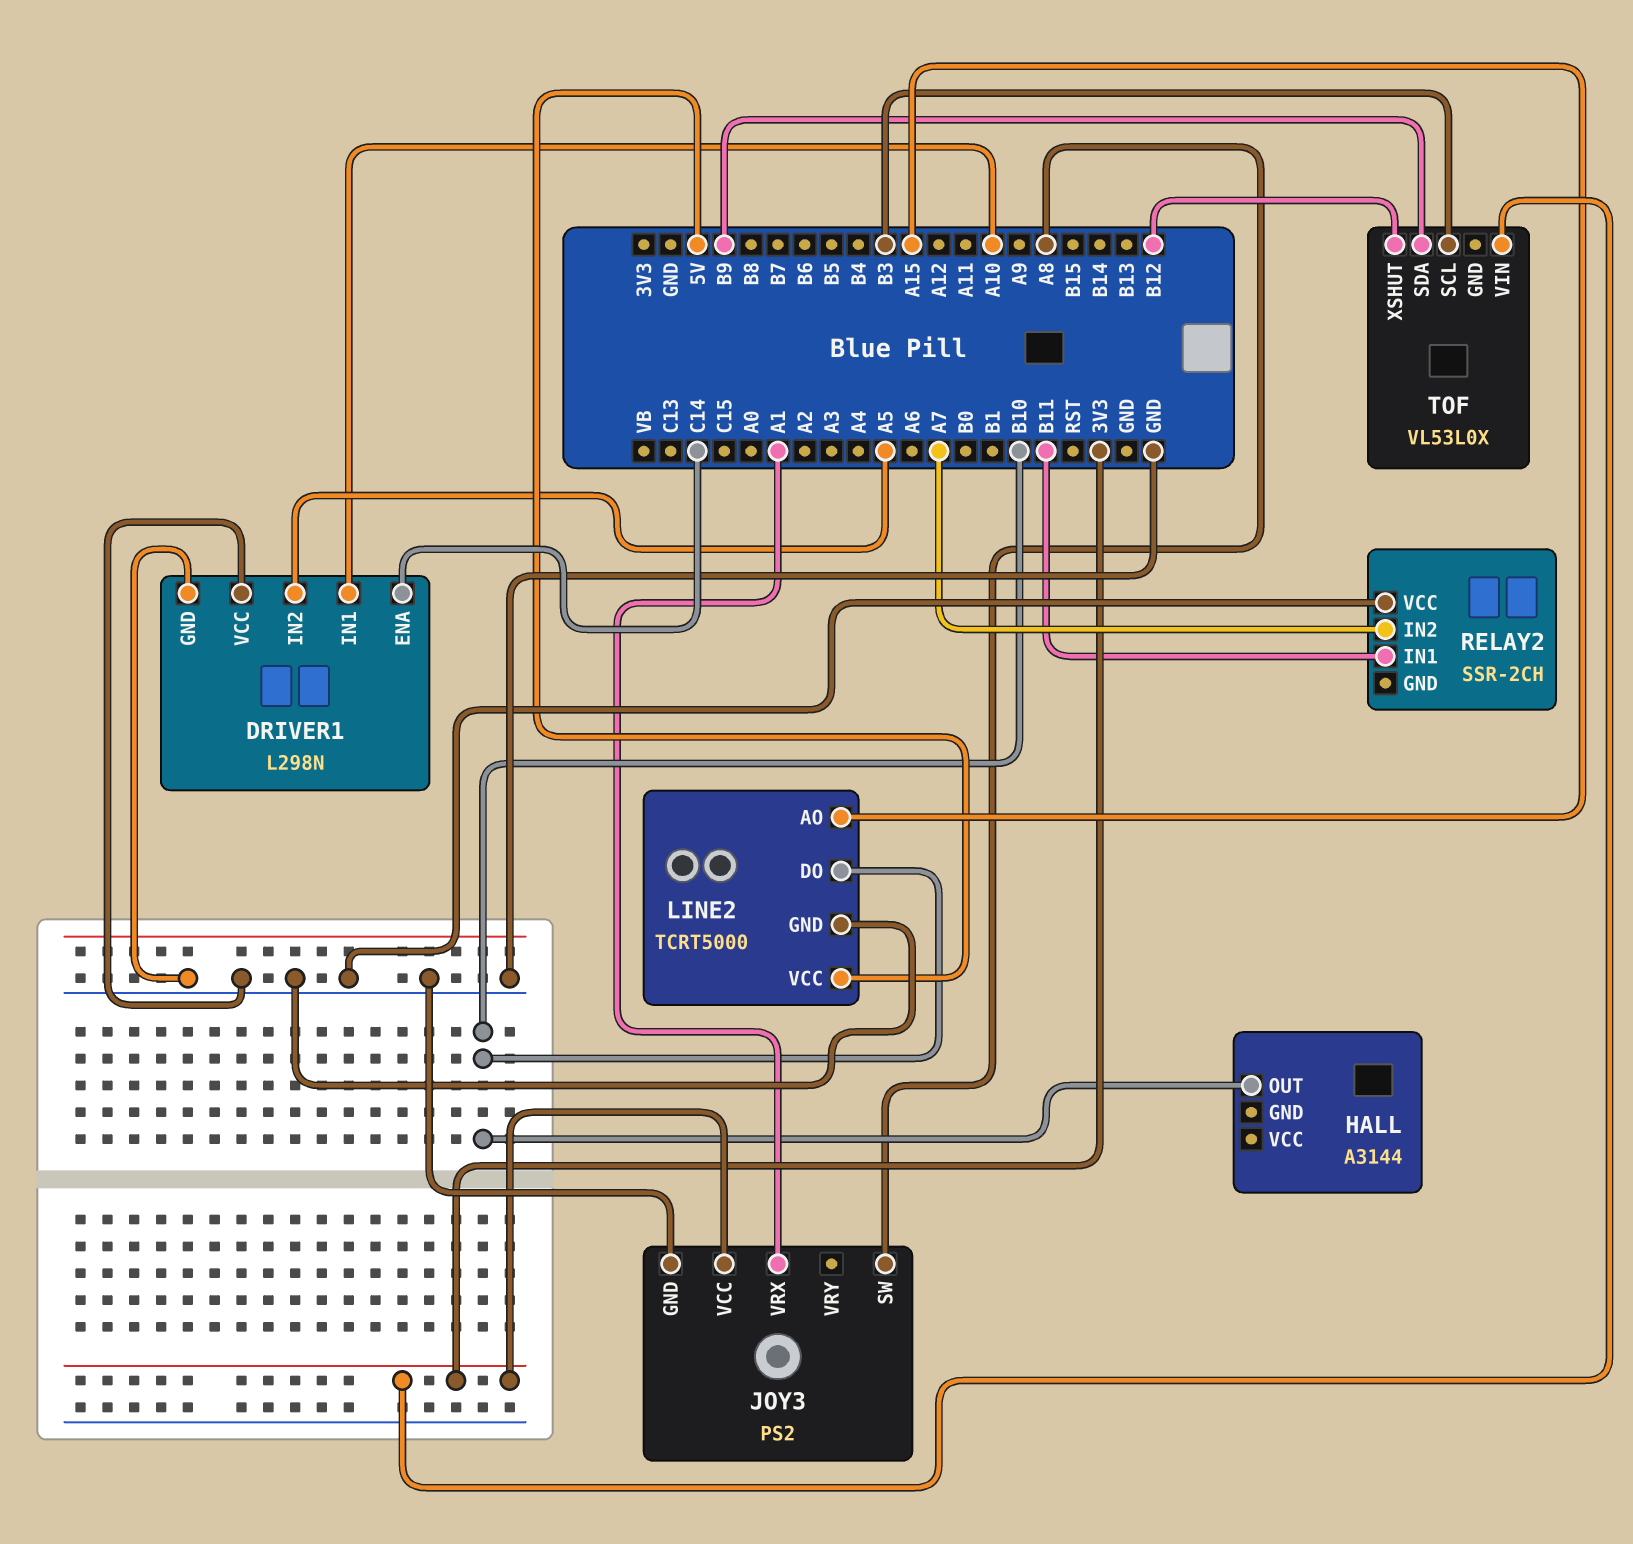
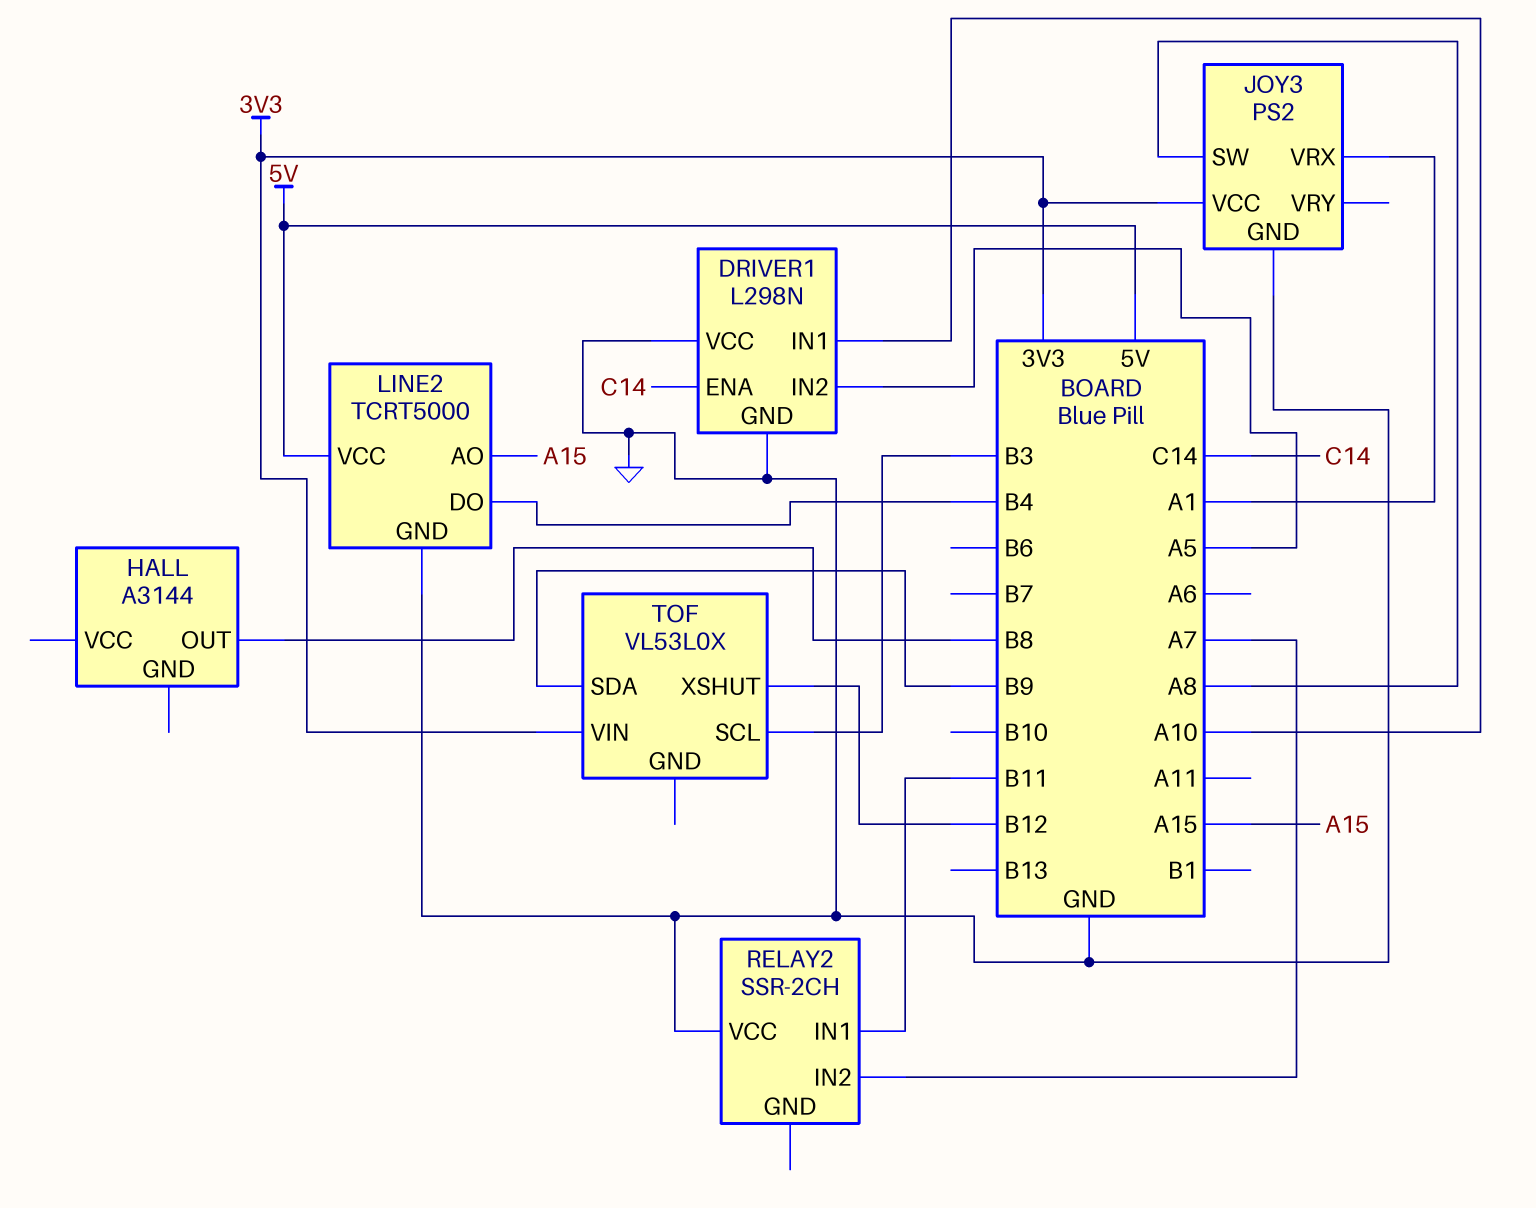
HALL pin OUT: B10 -> B8
LINE2 pin DO: B10 -> B4

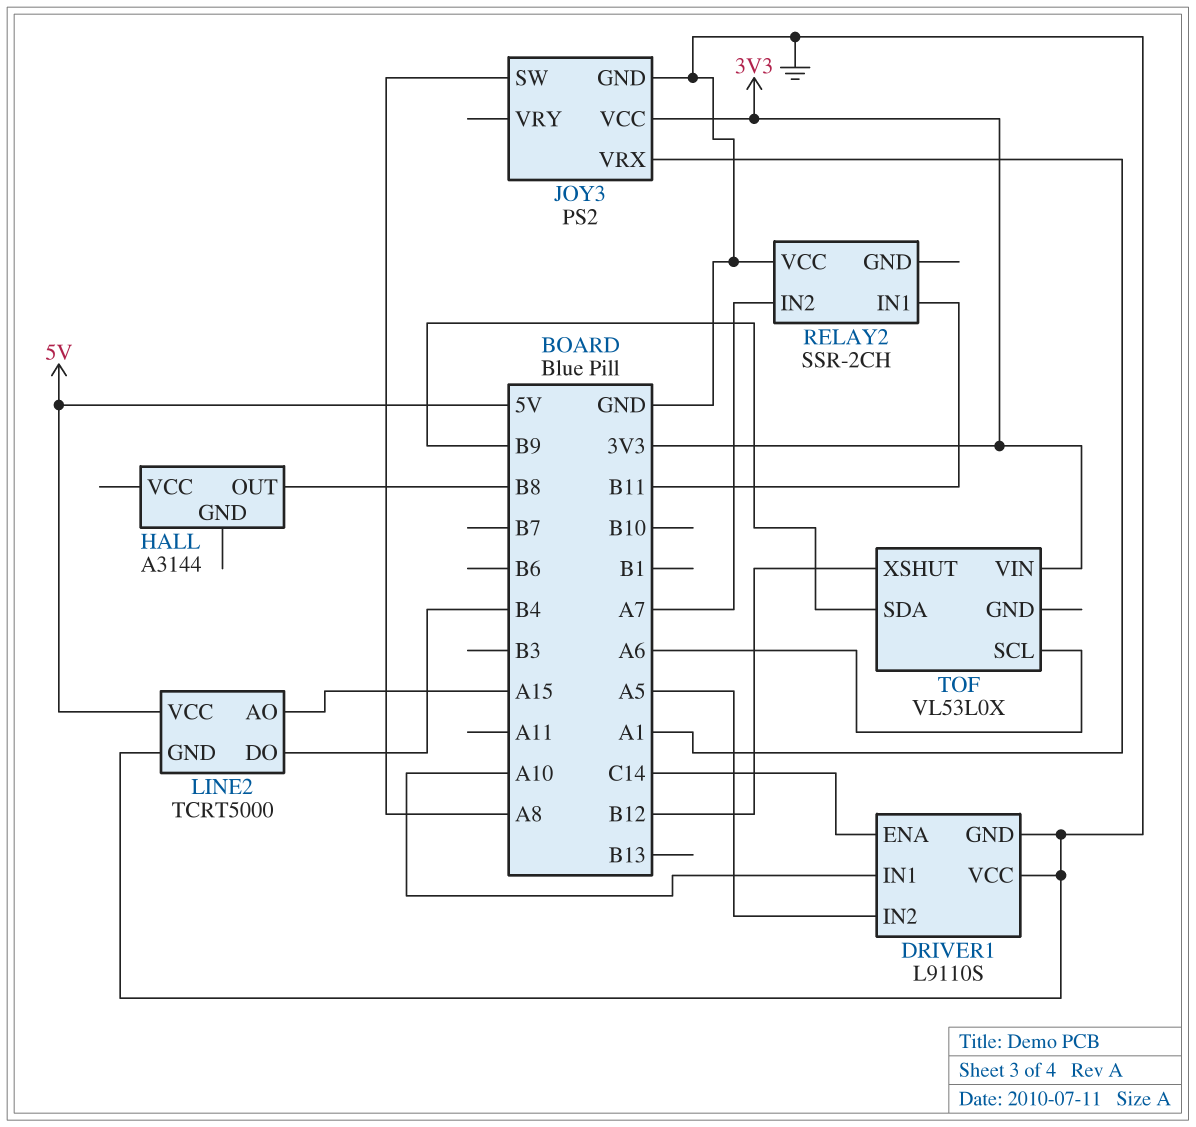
DRIVER1: L298N -> L9110S
TOF pin SCL: B3 -> A6

